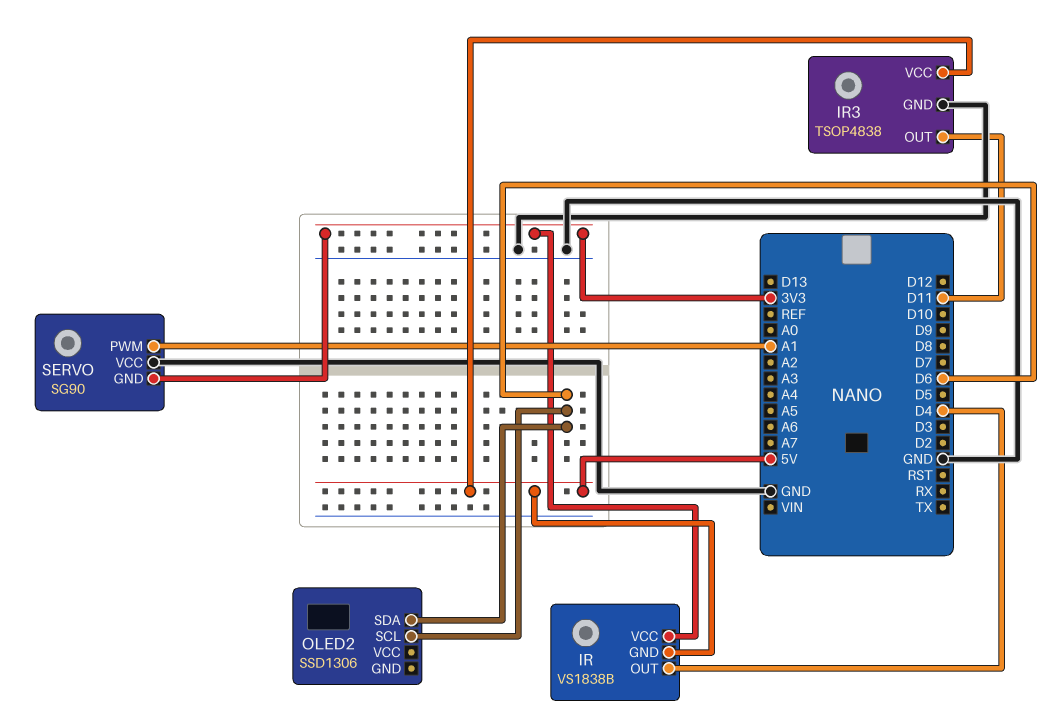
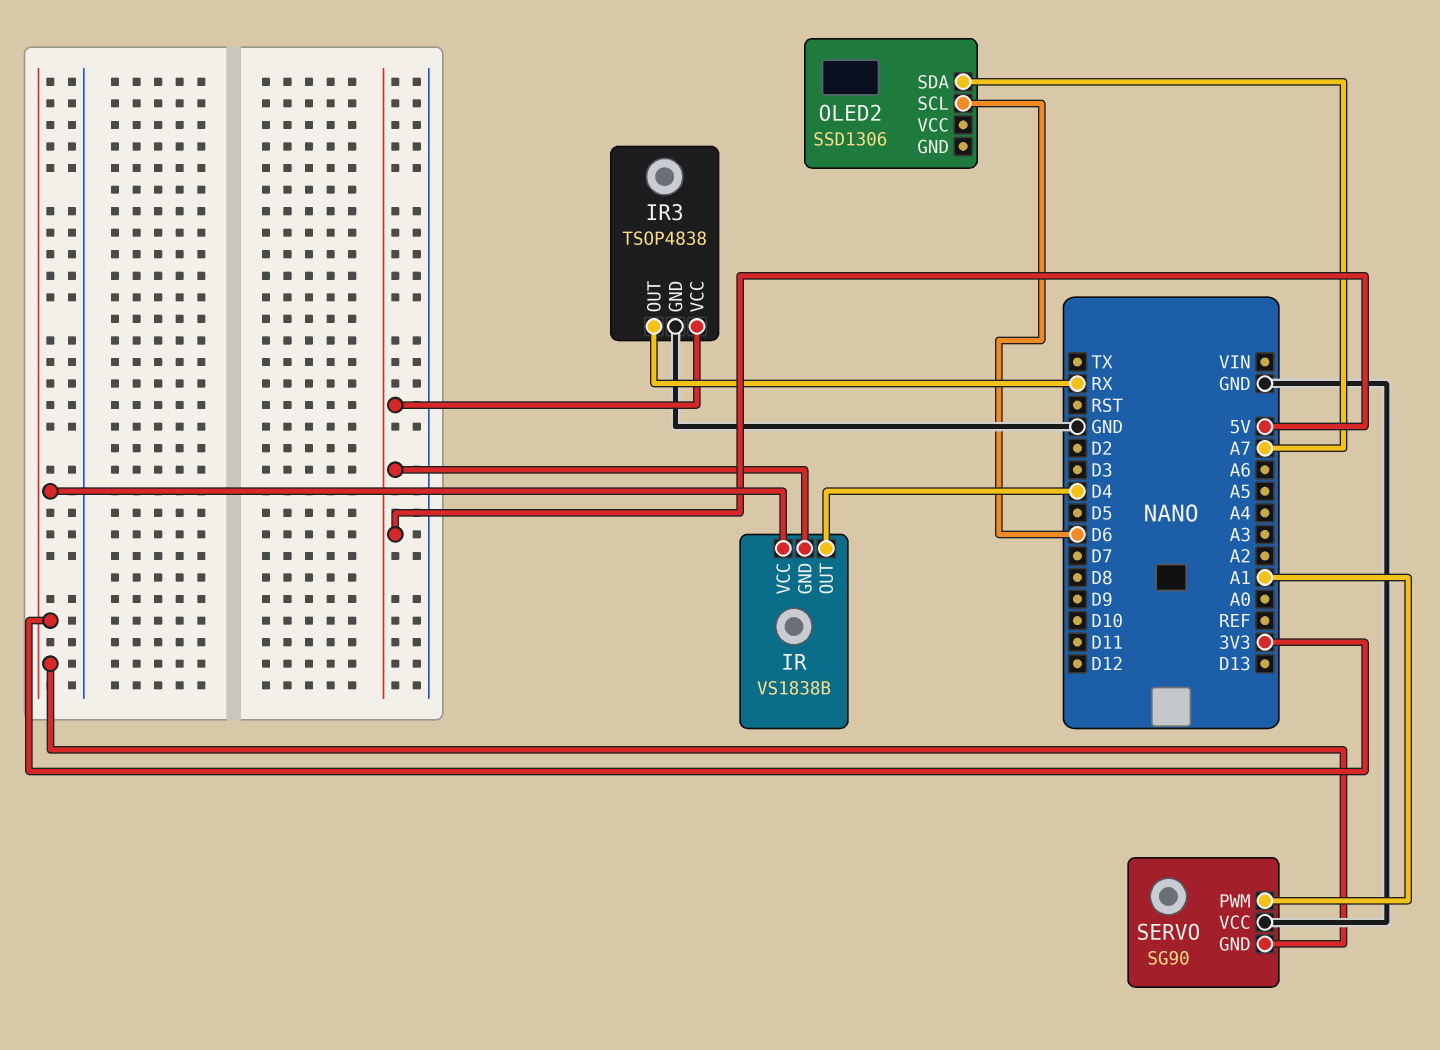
IR3 pin OUT: D11 -> RX
OLED2 pin SDA: D6 -> A7

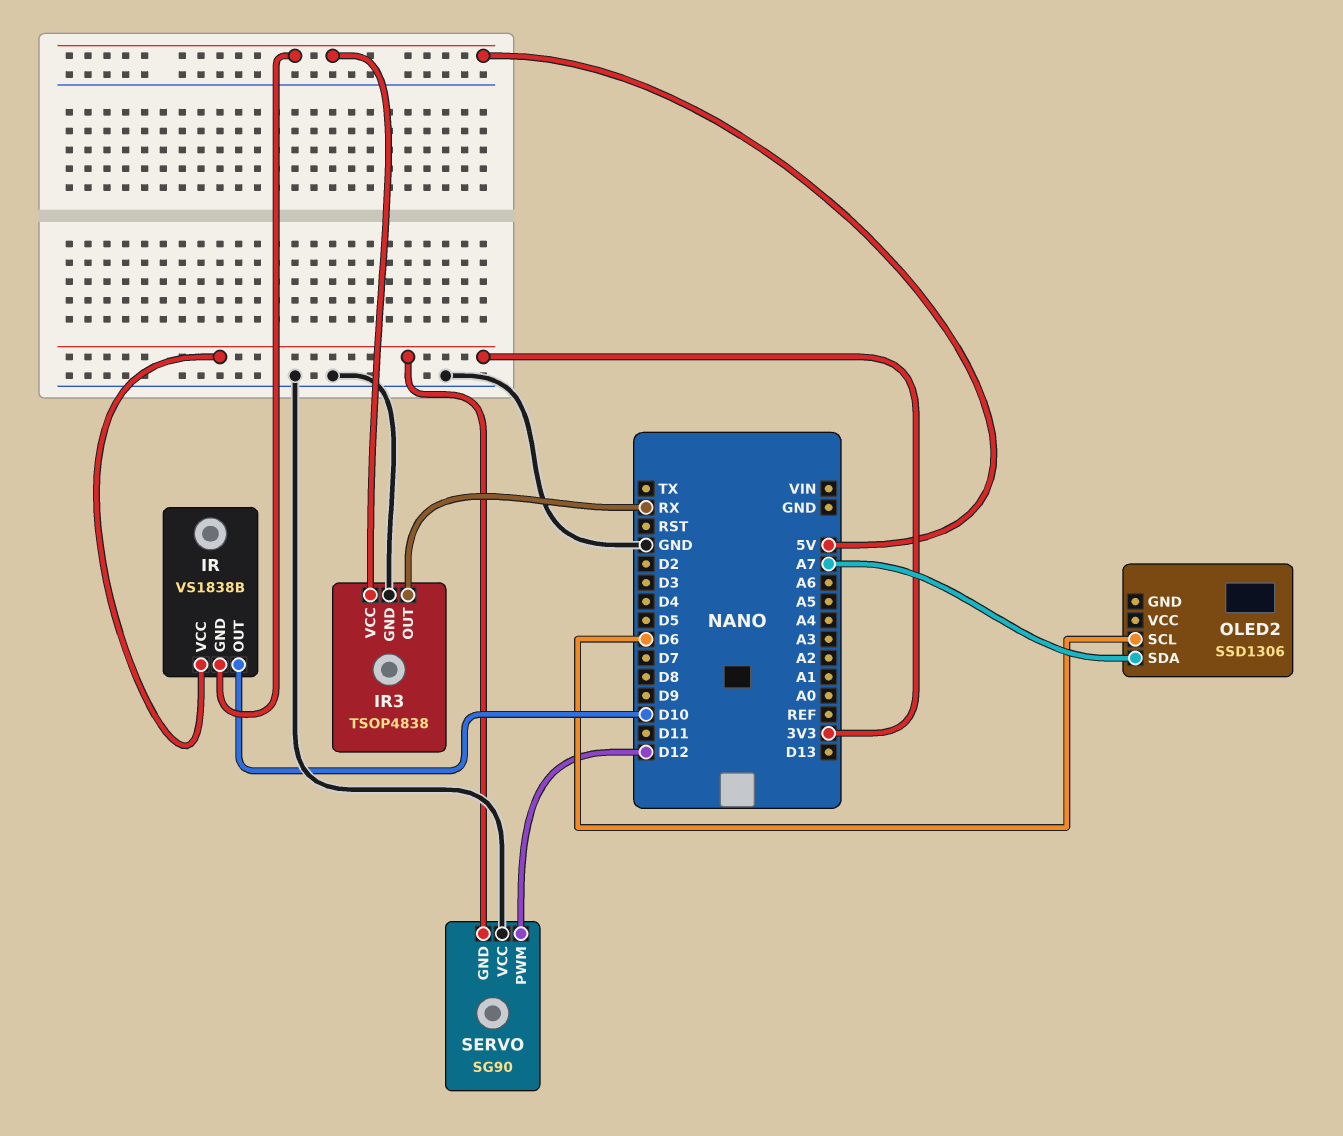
IR pin OUT: D4 -> D10
SERVO pin PWM: A1 -> D12

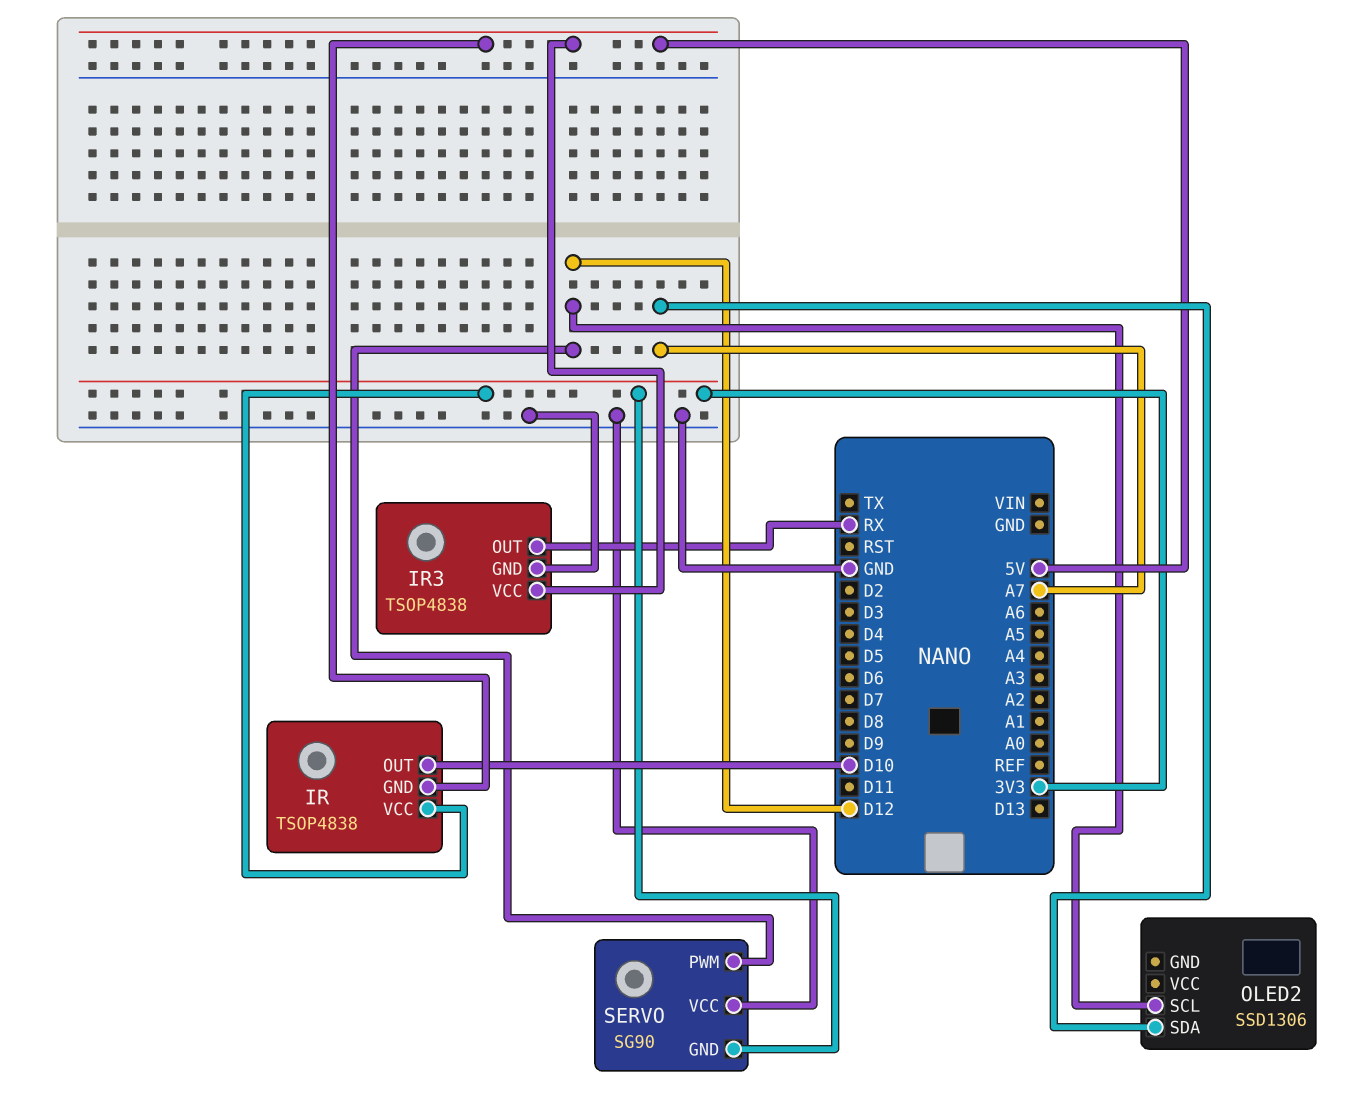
IR: VS1838B -> TSOP4838
OLED2 pin SCL: D6 -> D12

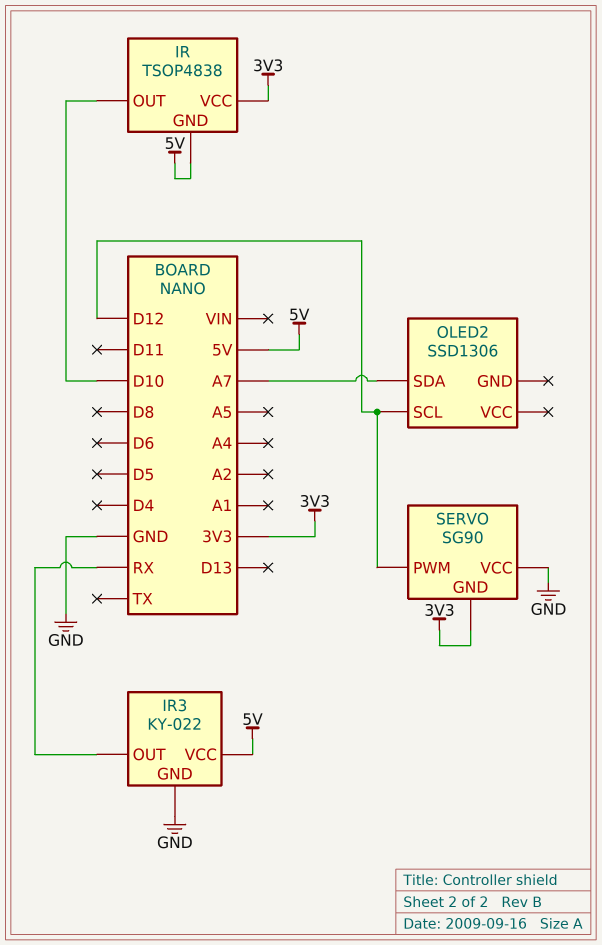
IR3: TSOP4838 -> KY-022

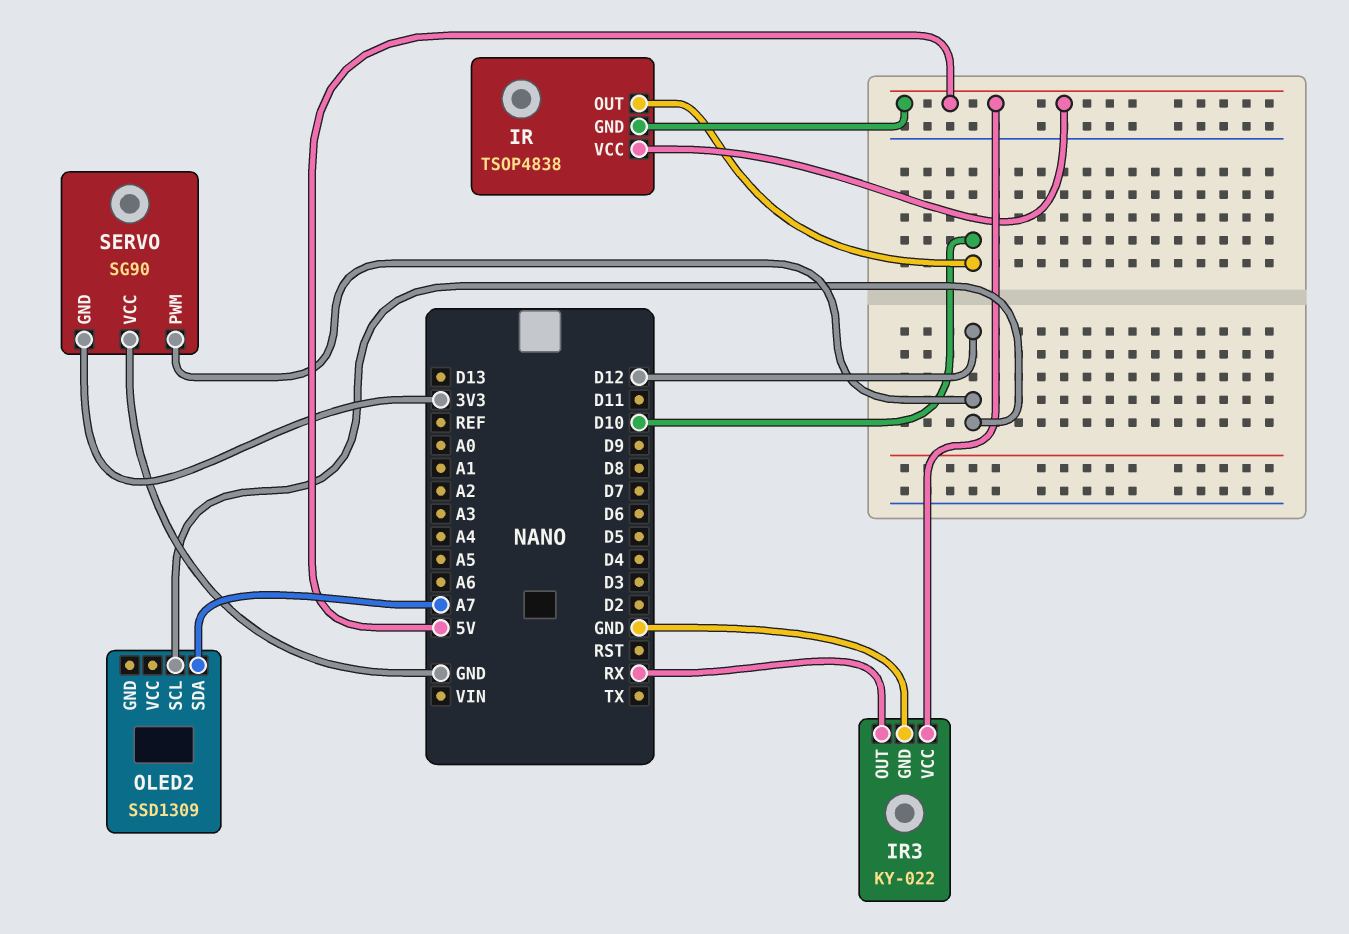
IR pin VCC: 3V3 -> 5V
OLED2: SSD1306 -> SSD1309

